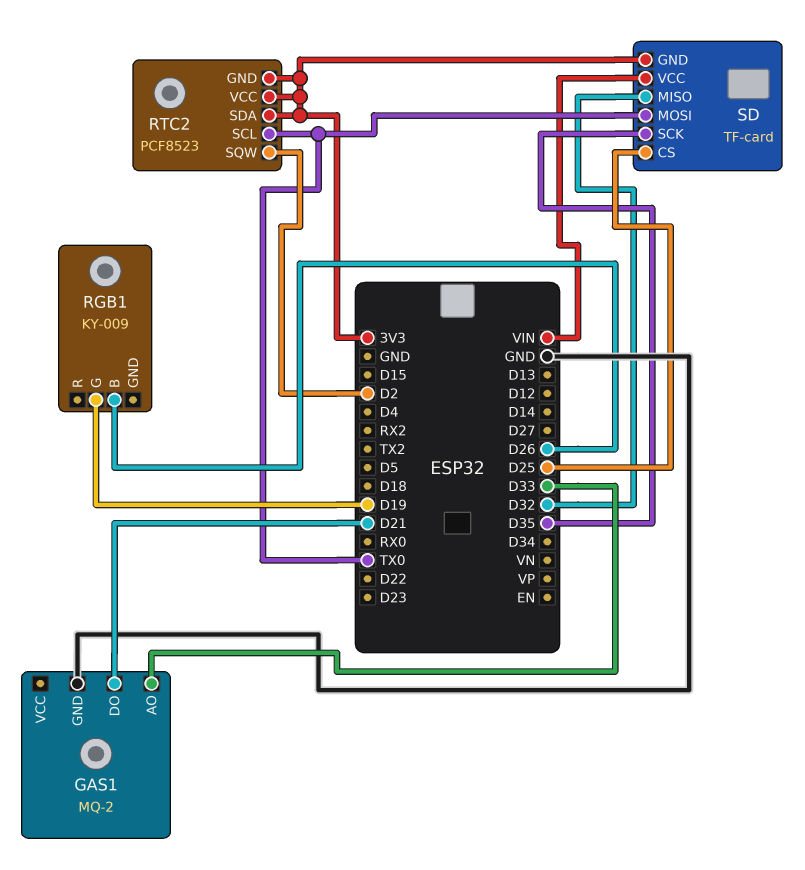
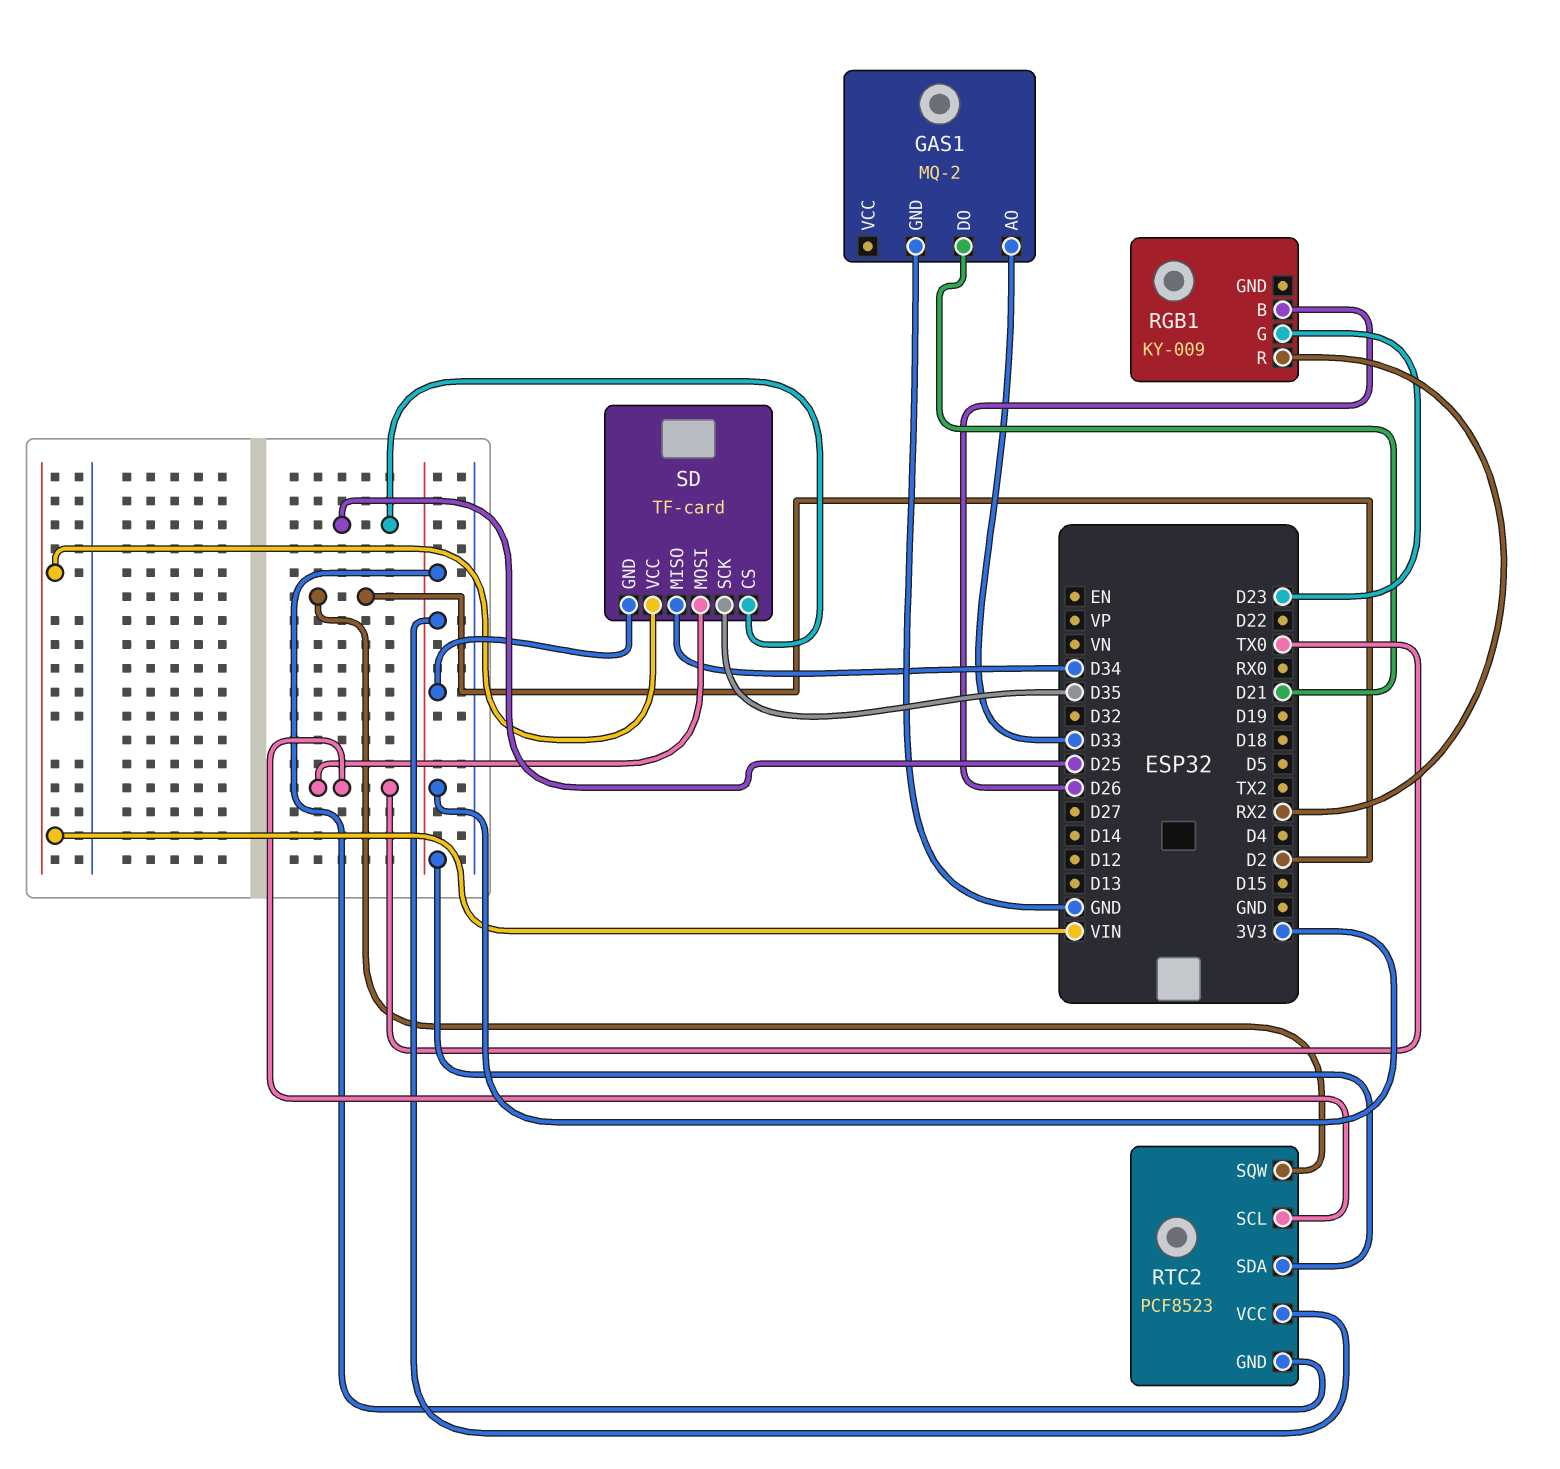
RGB1 pin G: D19 -> D23
RGB1 pin R: none -> RX2
SD pin MISO: D32 -> D34

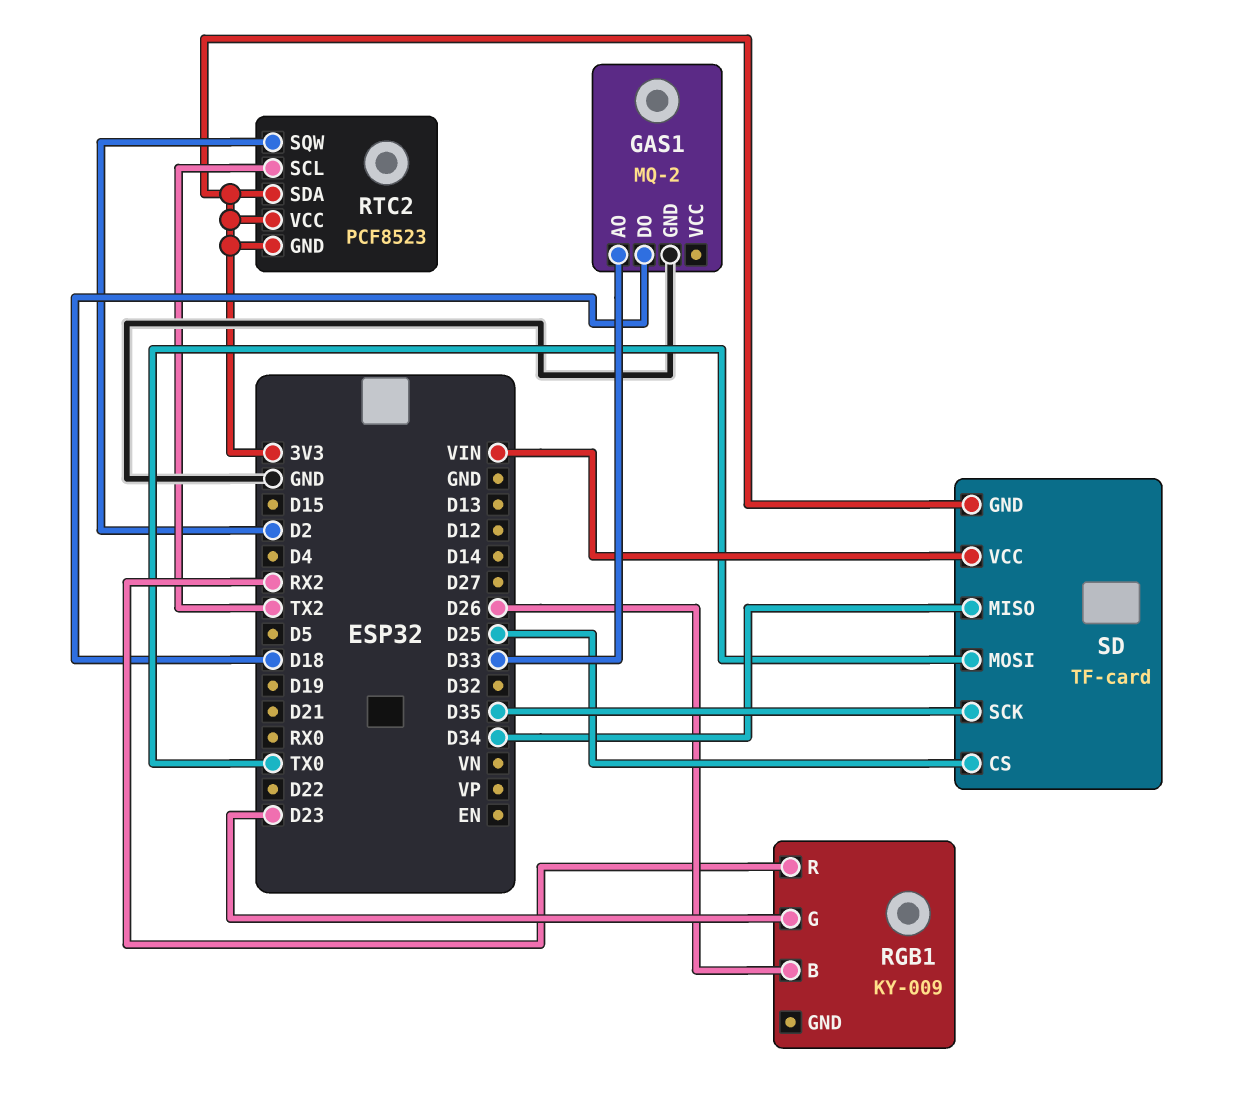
GAS1 pin DO: D21 -> D18
RTC2 pin SCL: TX0 -> TX2

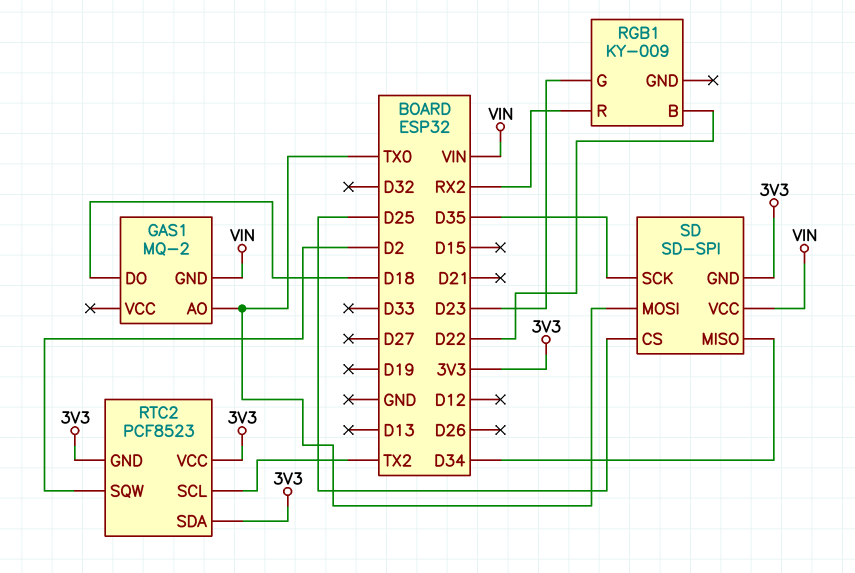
GAS1 pin AO: D33 -> TX0
GAS1 pin GND: GND -> VIN
RGB1 pin B: D26 -> D22
SD: TF-card -> SD-SPI

